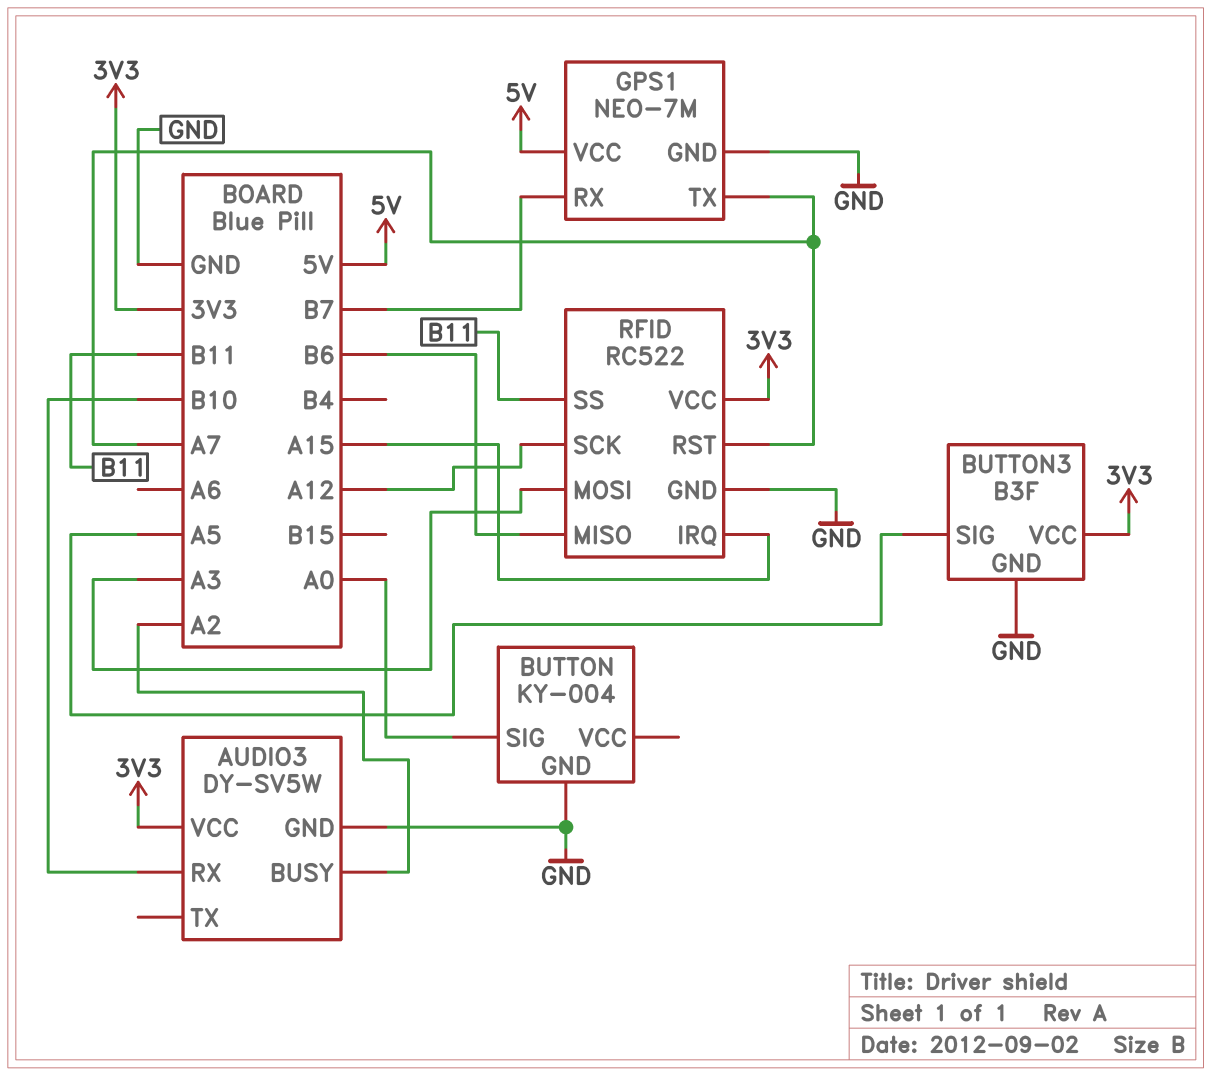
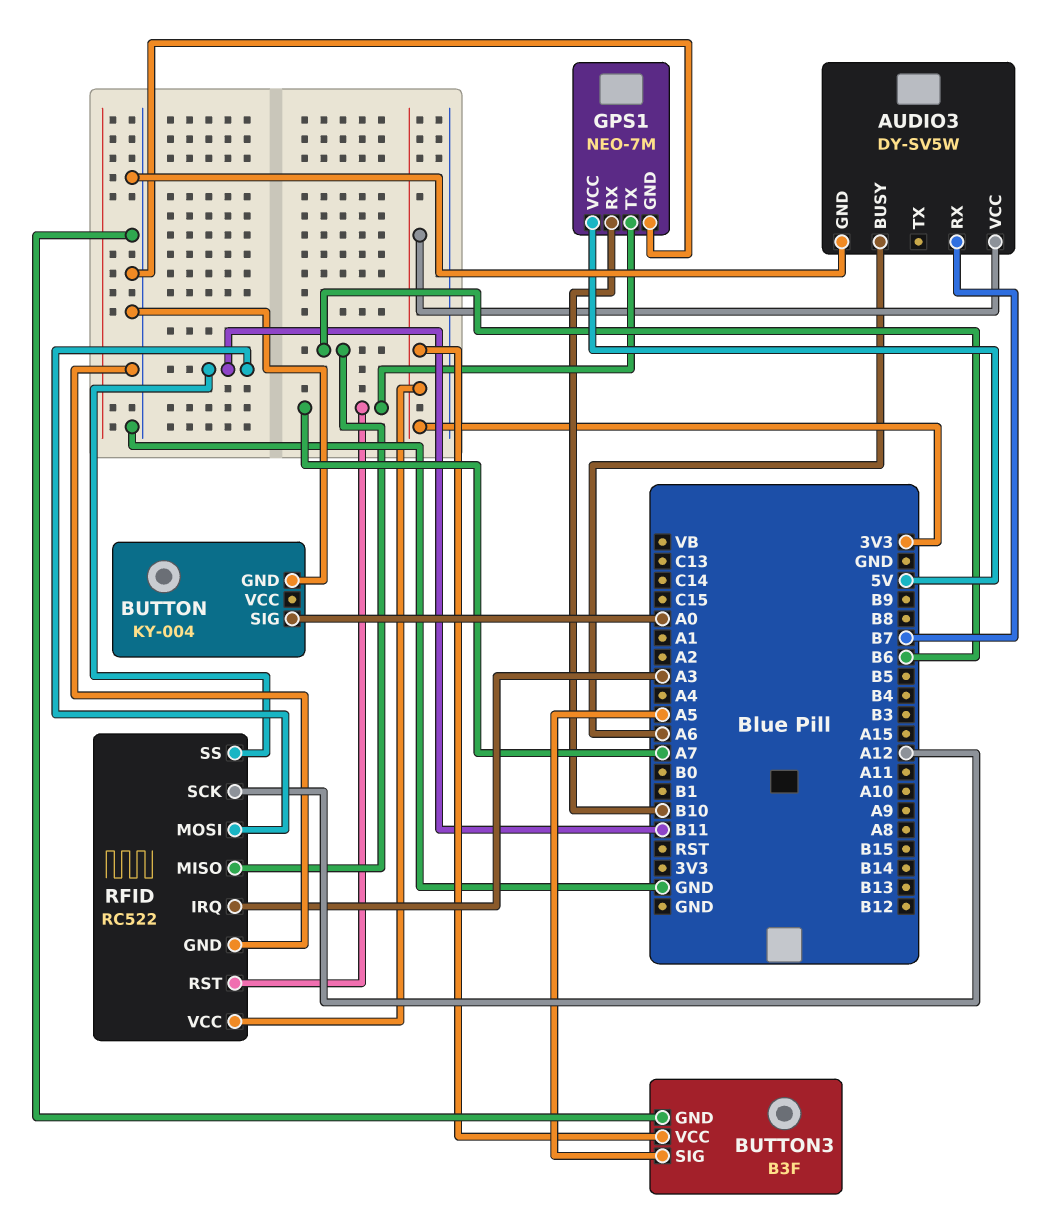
AUDIO3 pin BUSY: A2 -> A6
AUDIO3 pin RX: B10 -> B7
GPS1 pin RX: B7 -> B10
RFID pin IRQ: A15 -> A3
RFID pin MOSI: A3 -> B11

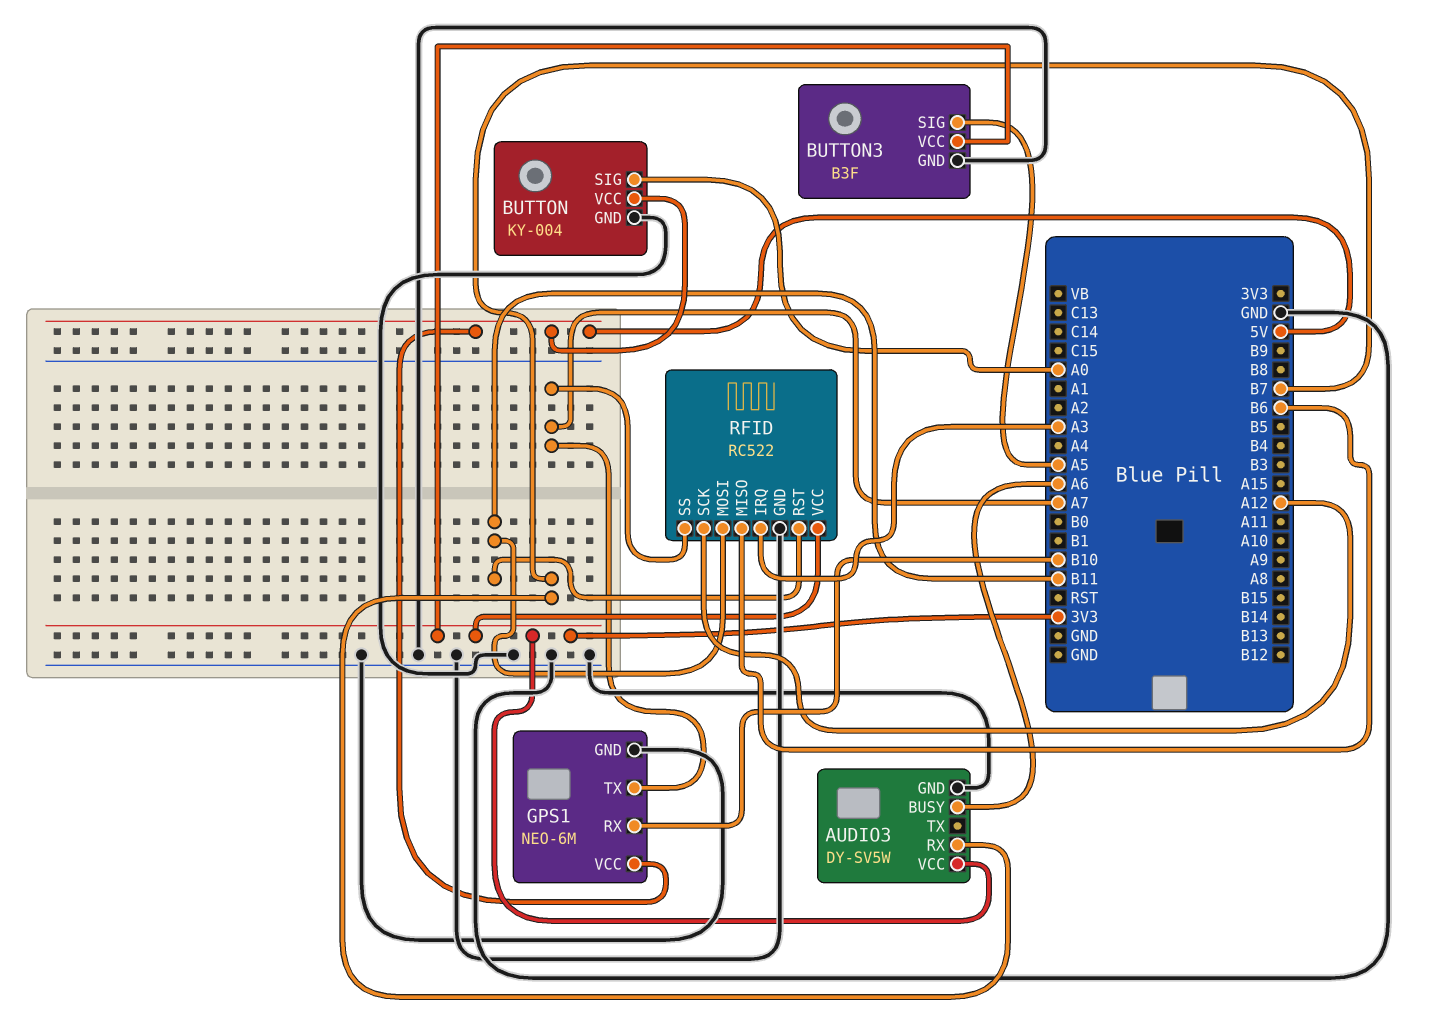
BUTTON pin VCC: none -> 5V
GPS1: NEO-7M -> NEO-6M
RFID pin RST: A7 -> B11
RFID pin SS: B11 -> A7

